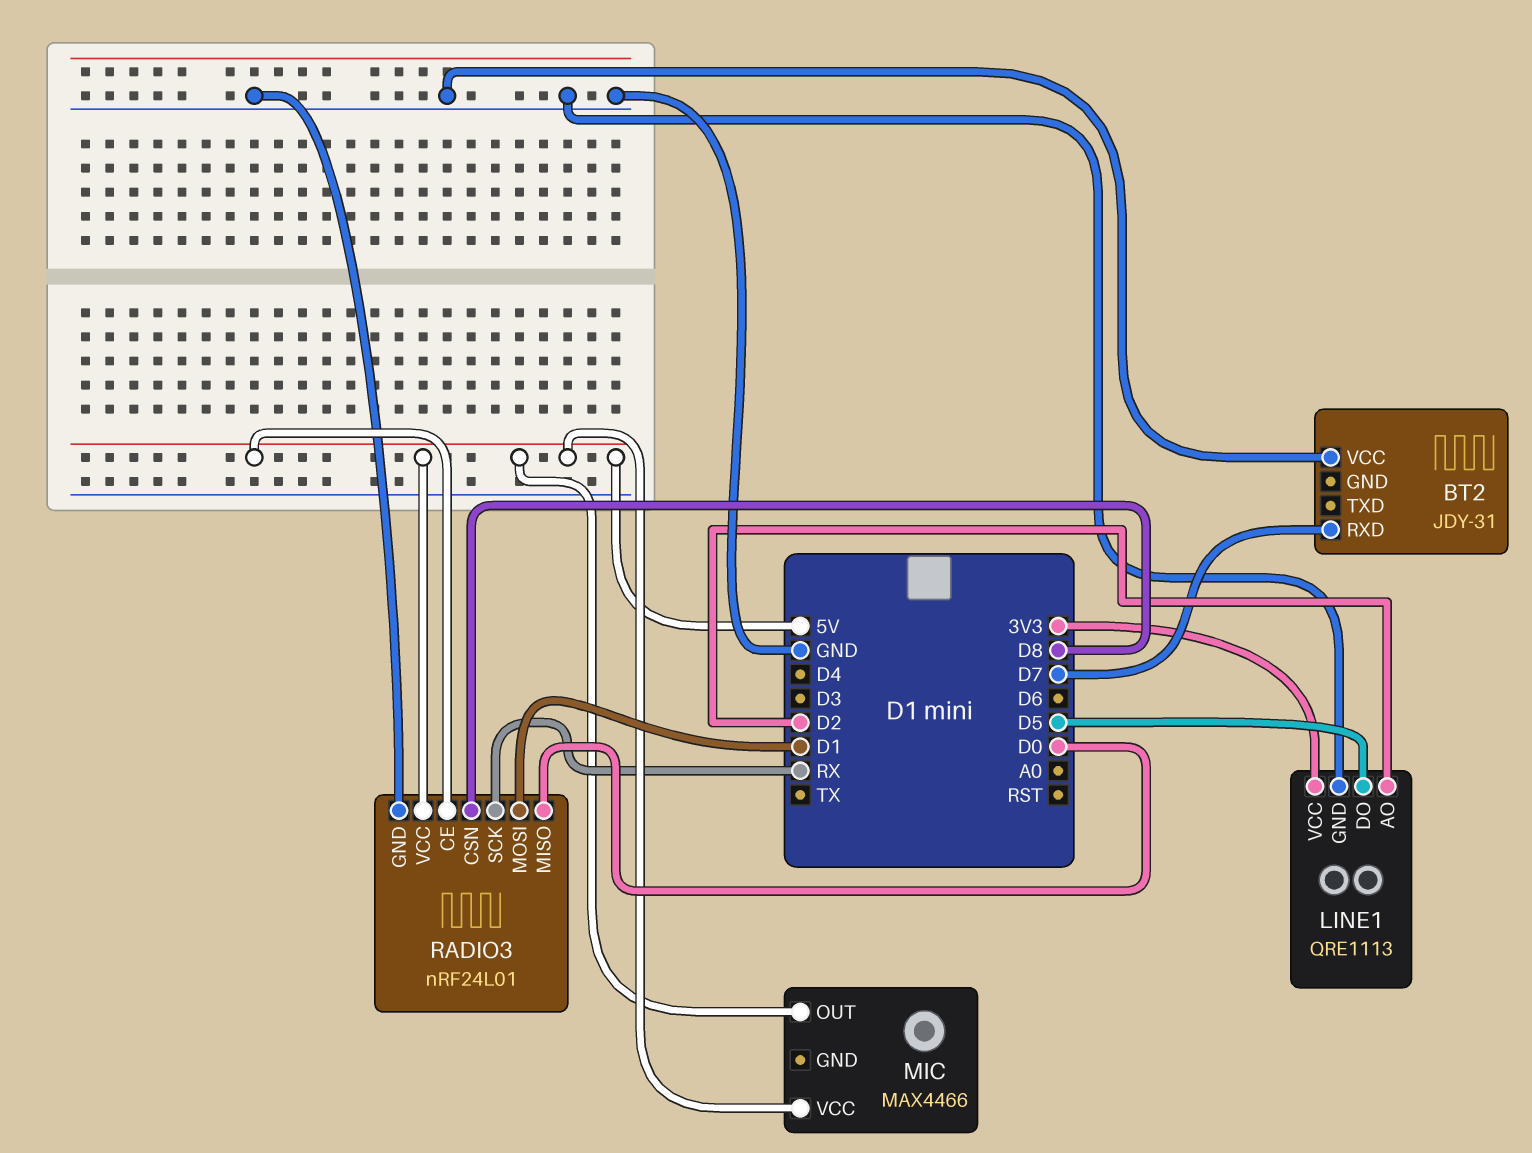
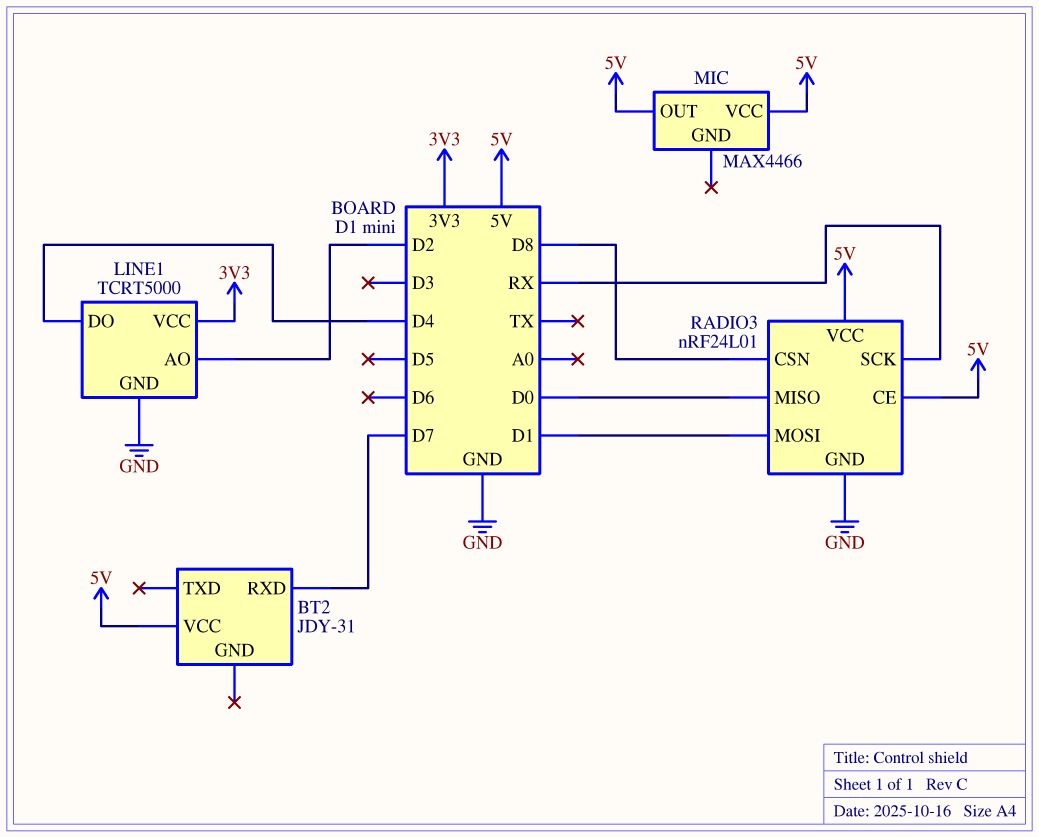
BT2 pin VCC: GND -> 5V
LINE1: QRE1113 -> TCRT5000
LINE1 pin DO: D5 -> D4

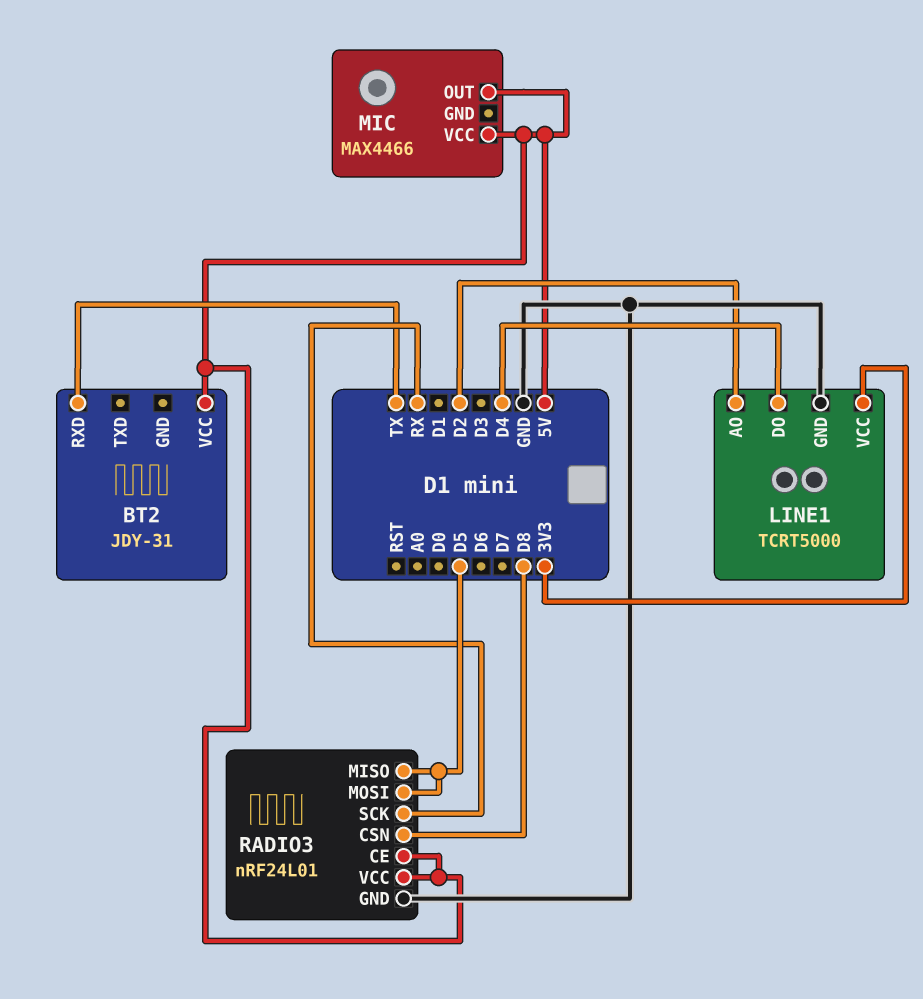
BT2 pin RXD: D7 -> TX
RADIO3 pin MISO: D0 -> D5
RADIO3 pin MOSI: D1 -> D5

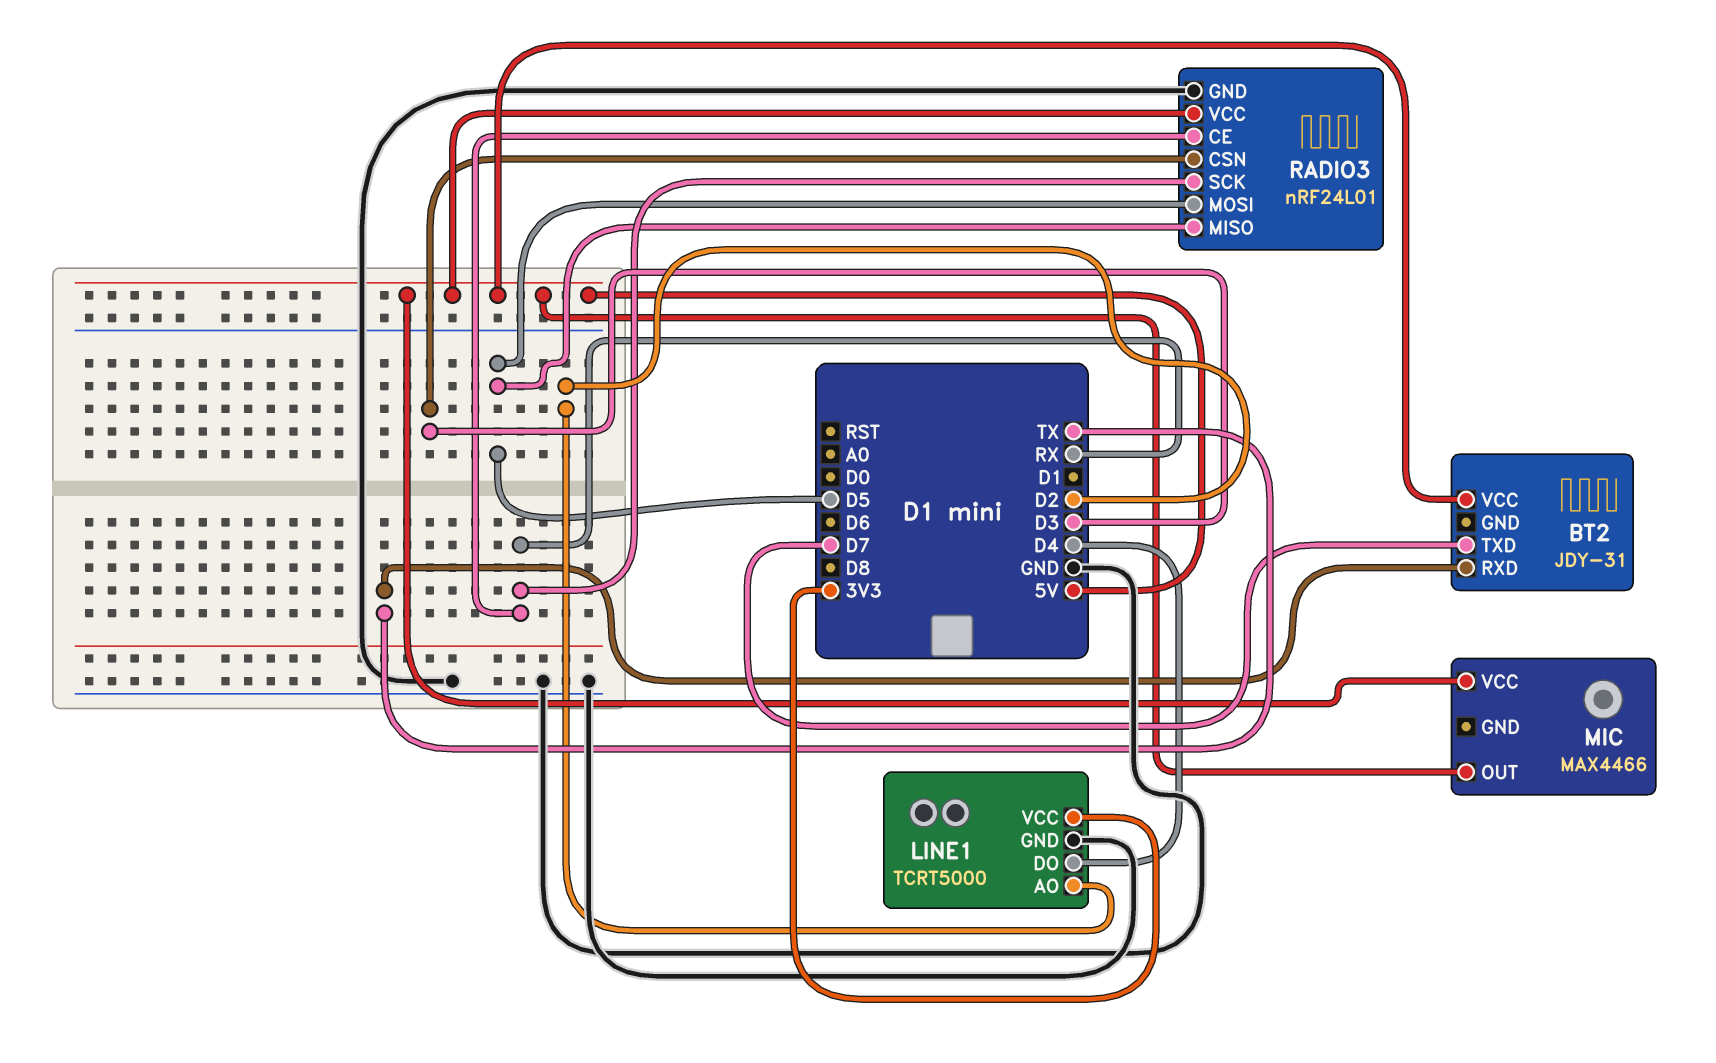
BT2 pin TXD: none -> D7
RADIO3 pin CE: 5V -> RX
RADIO3 pin CSN: D8 -> D3

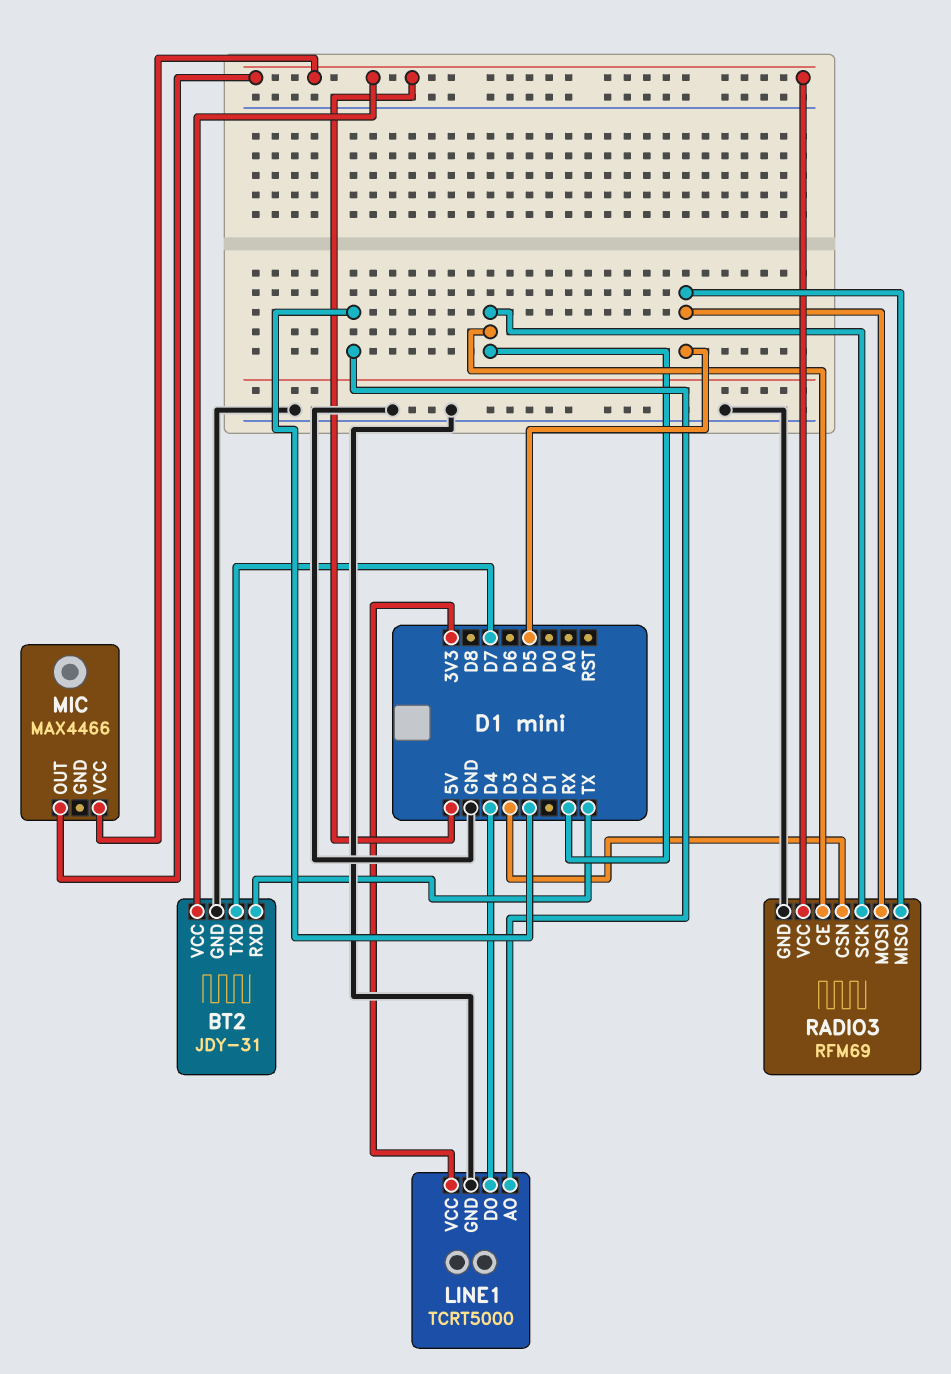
BT2 pin GND: none -> GND
RADIO3: nRF24L01 -> RFM69

